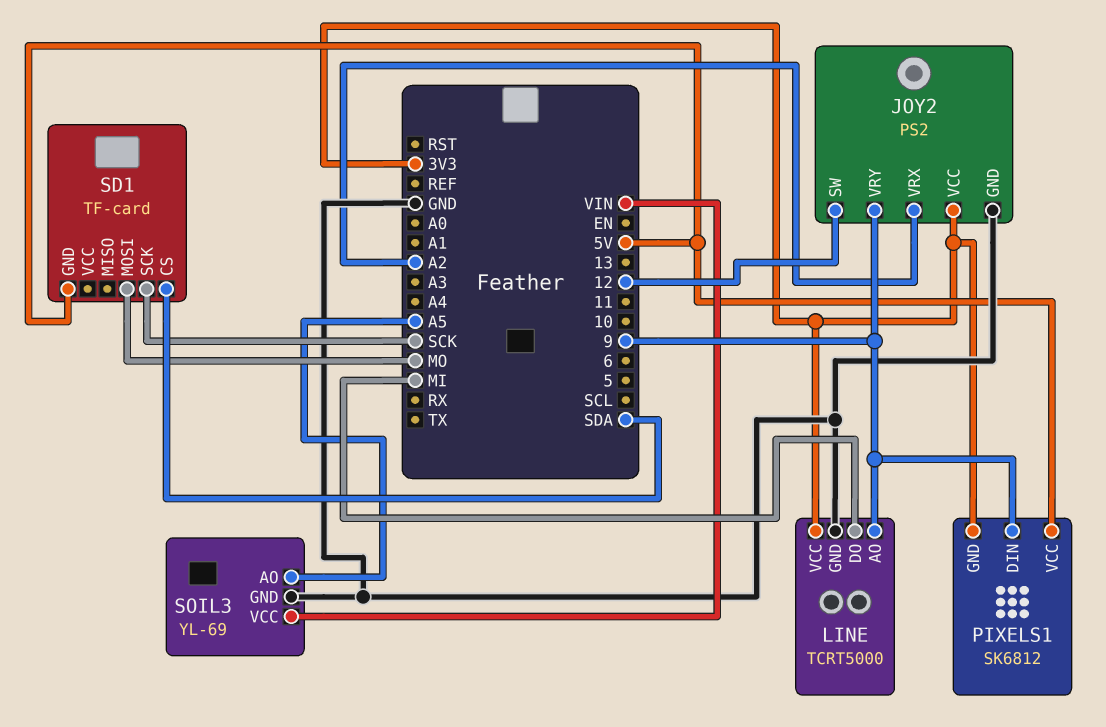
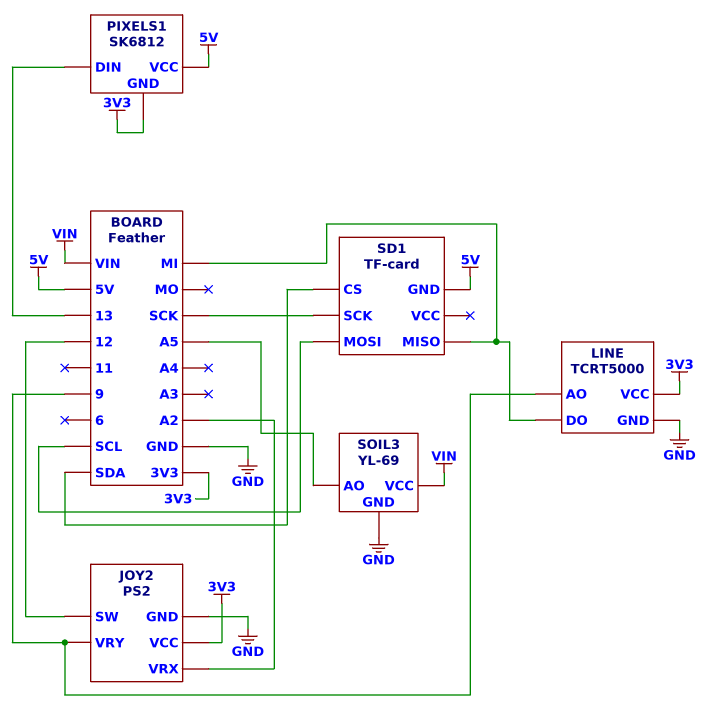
PIXELS1 pin DIN: 9 -> 13
SD1 pin MISO: none -> MI
SD1 pin MOSI: MO -> SCL

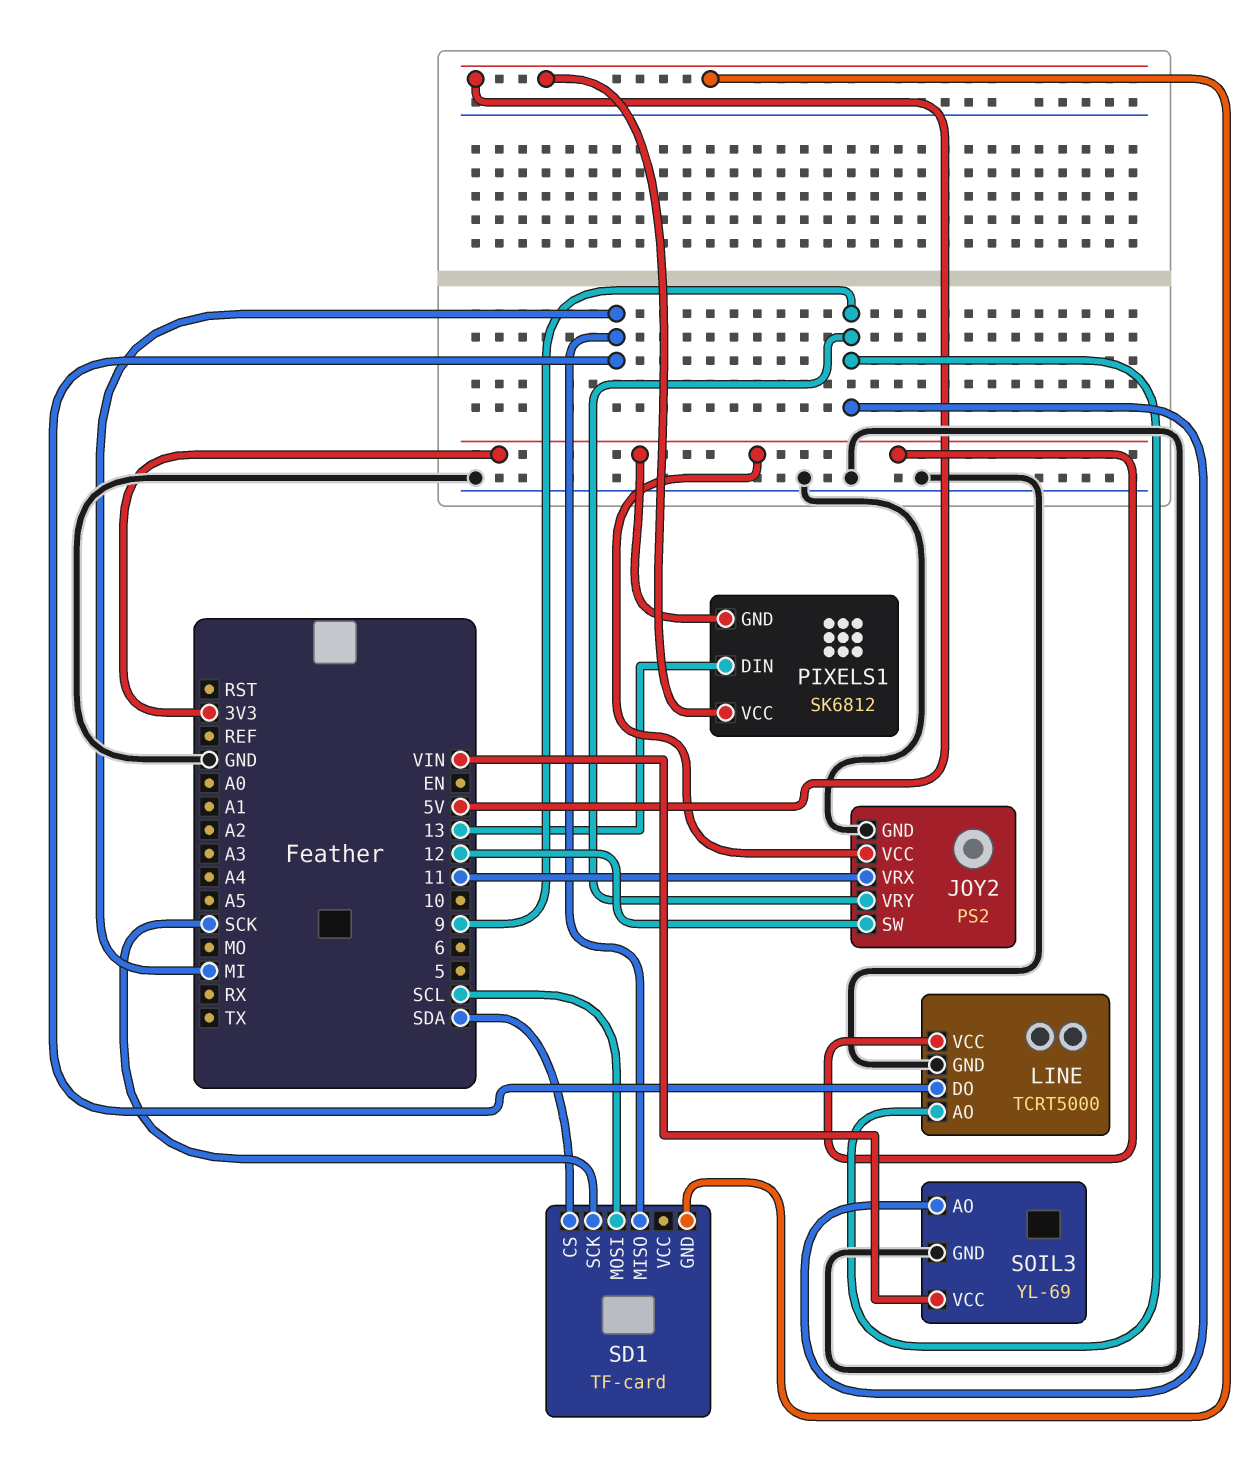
JOY2 pin VRX: A2 -> 11
SOIL3 pin AO: A5 -> 9

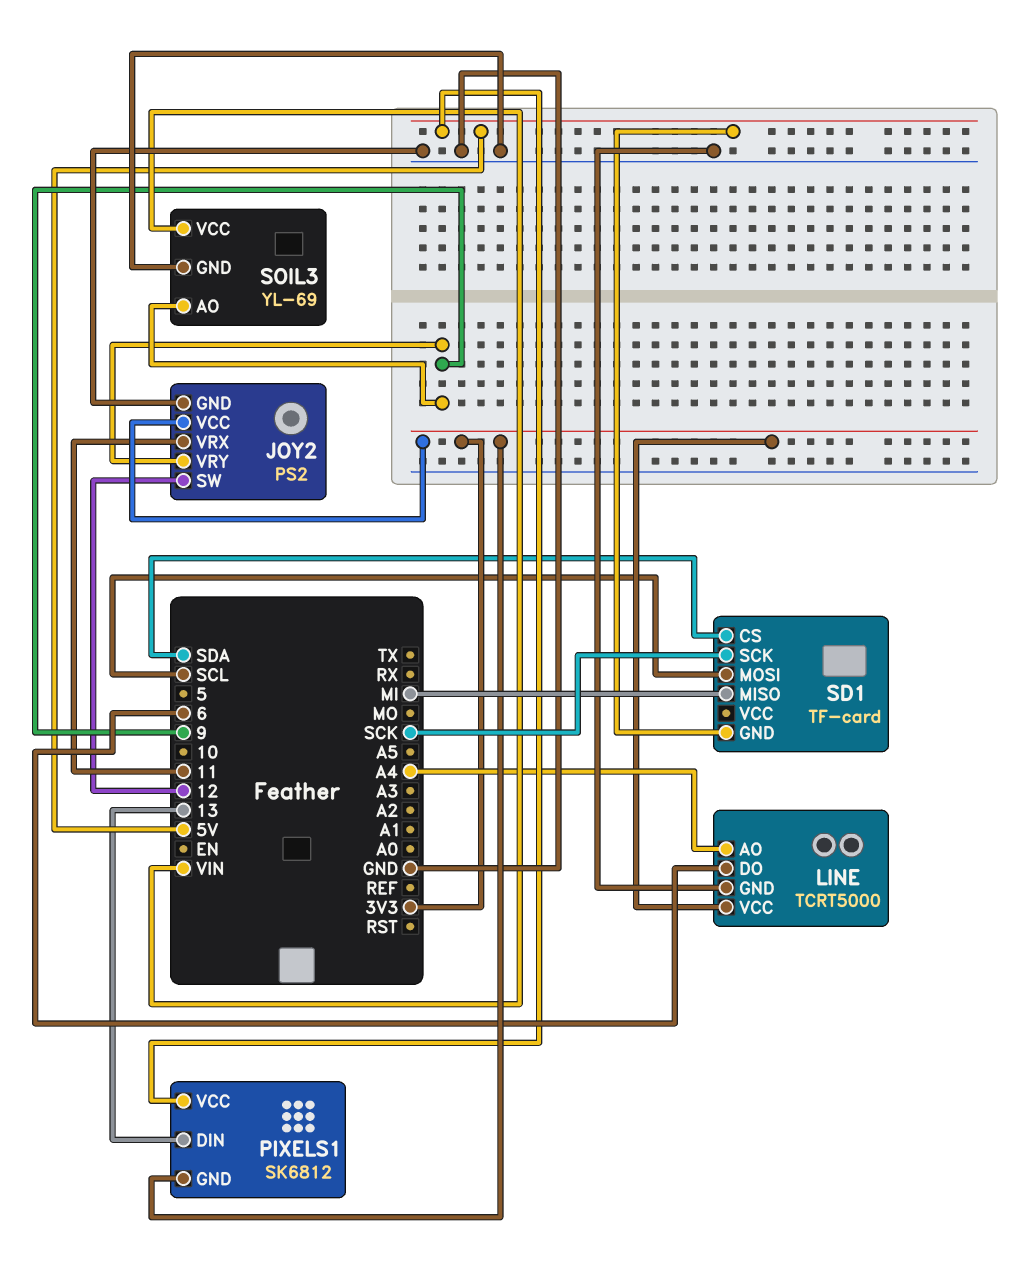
LINE pin AO: 9 -> A4
LINE pin DO: MI -> 6

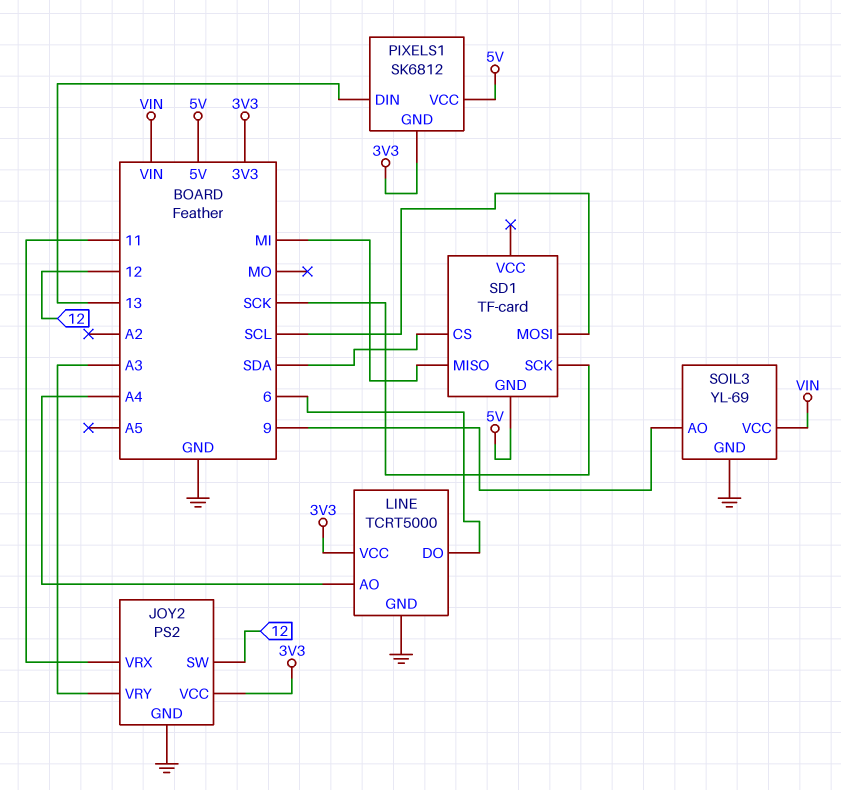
JOY2 pin VRY: 9 -> A3

